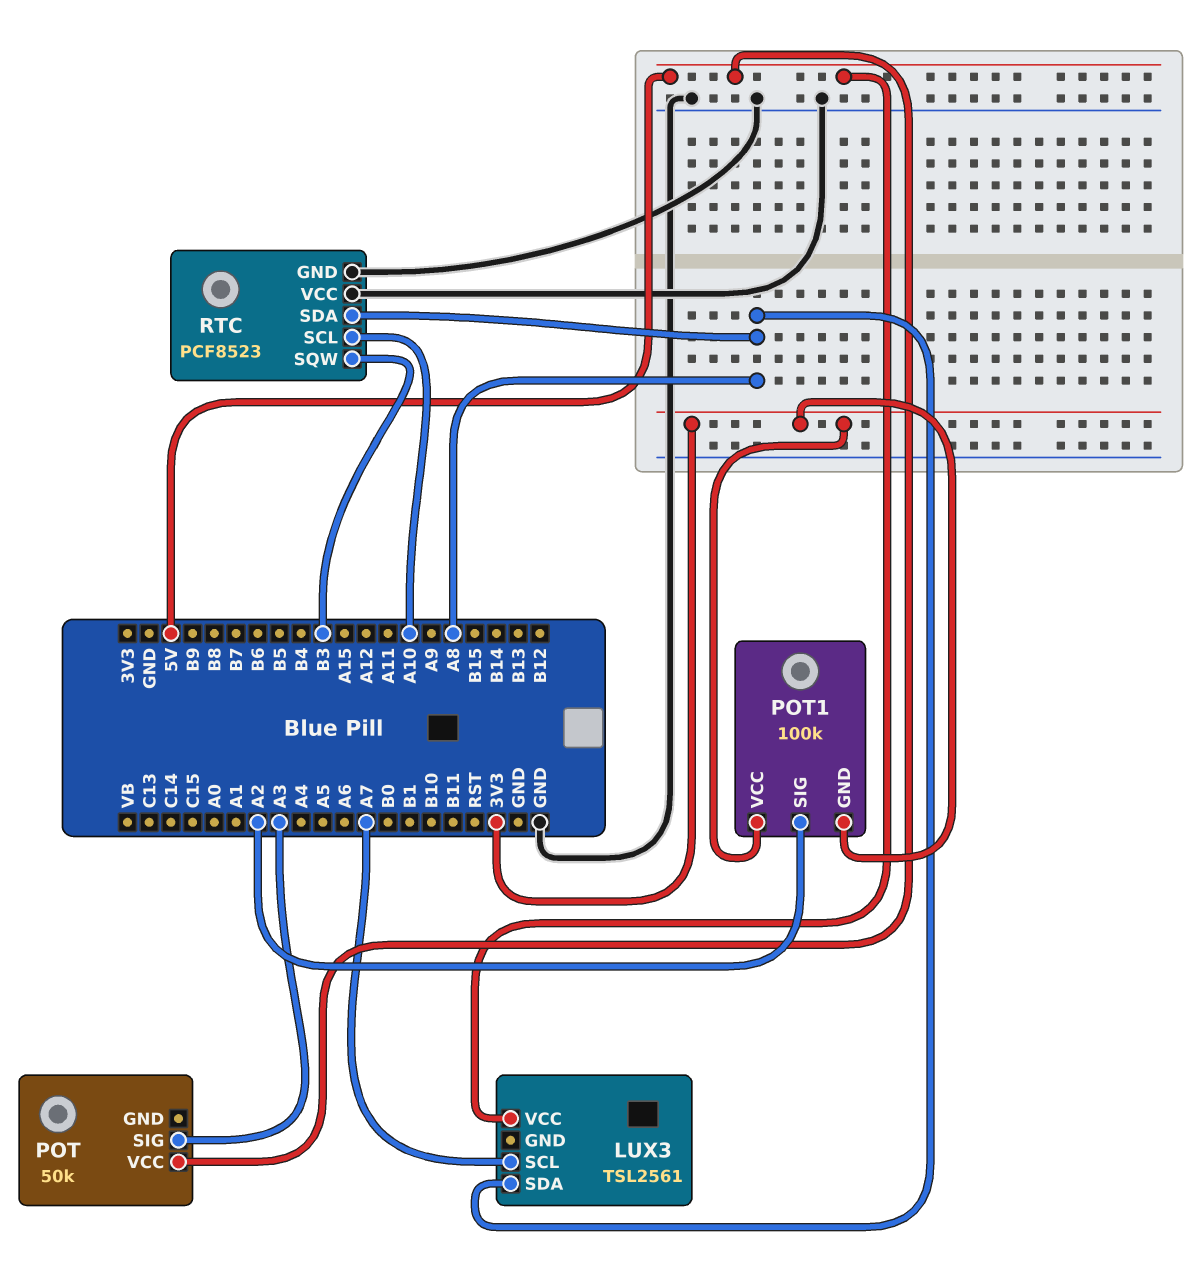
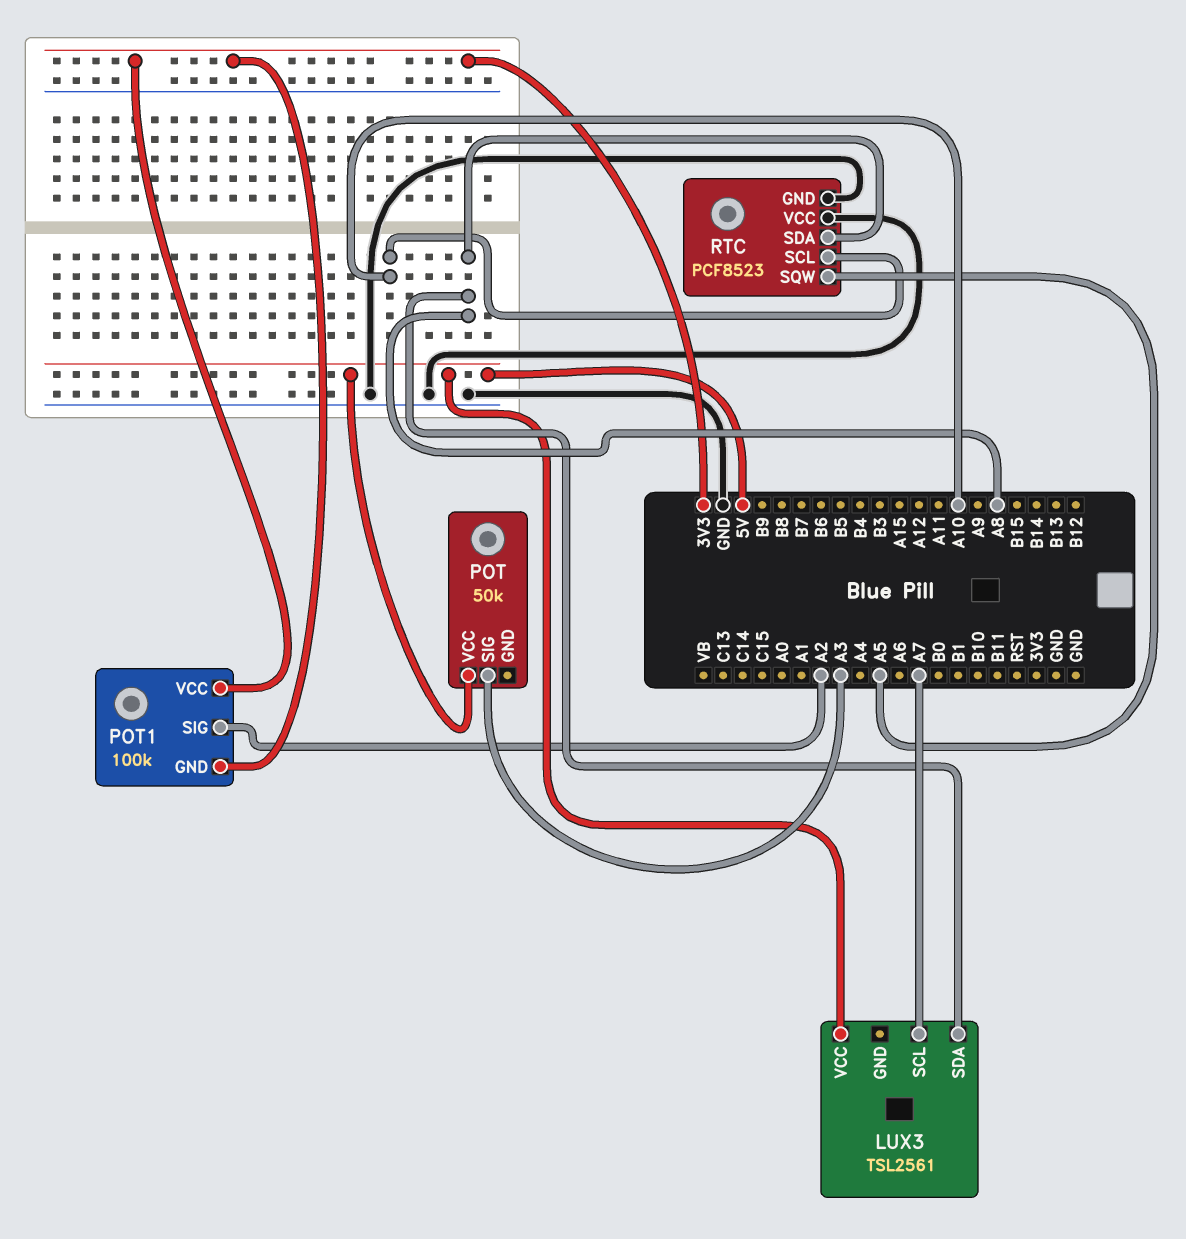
RTC pin SQW: B3 -> A5

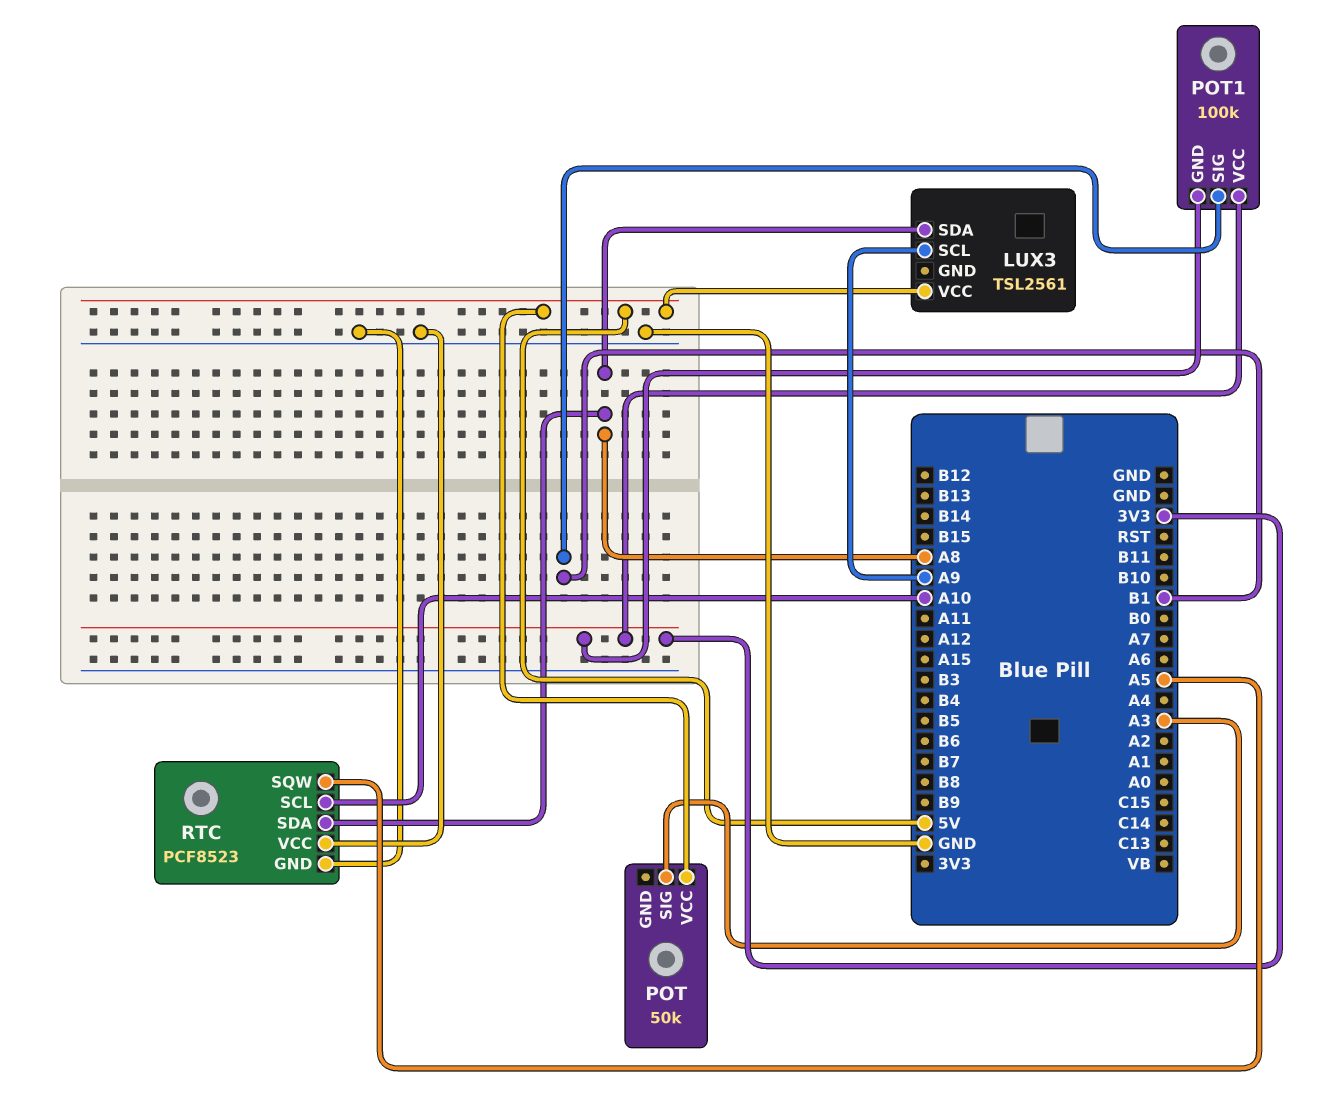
LUX3 pin SCL: A7 -> A9
POT1 pin SIG: A2 -> B1

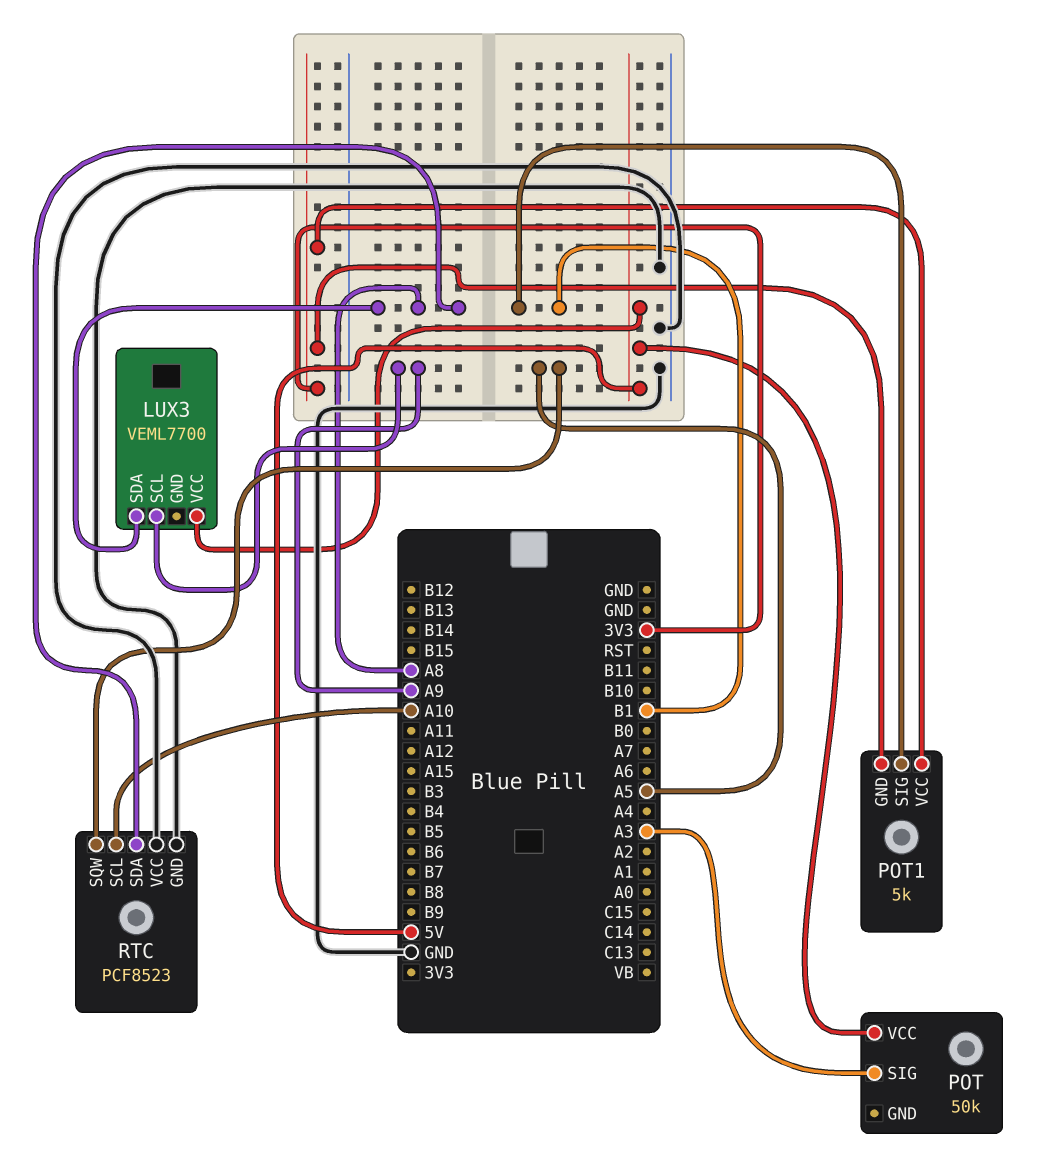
LUX3: TSL2561 -> VEML7700
POT1: 100k -> 5k

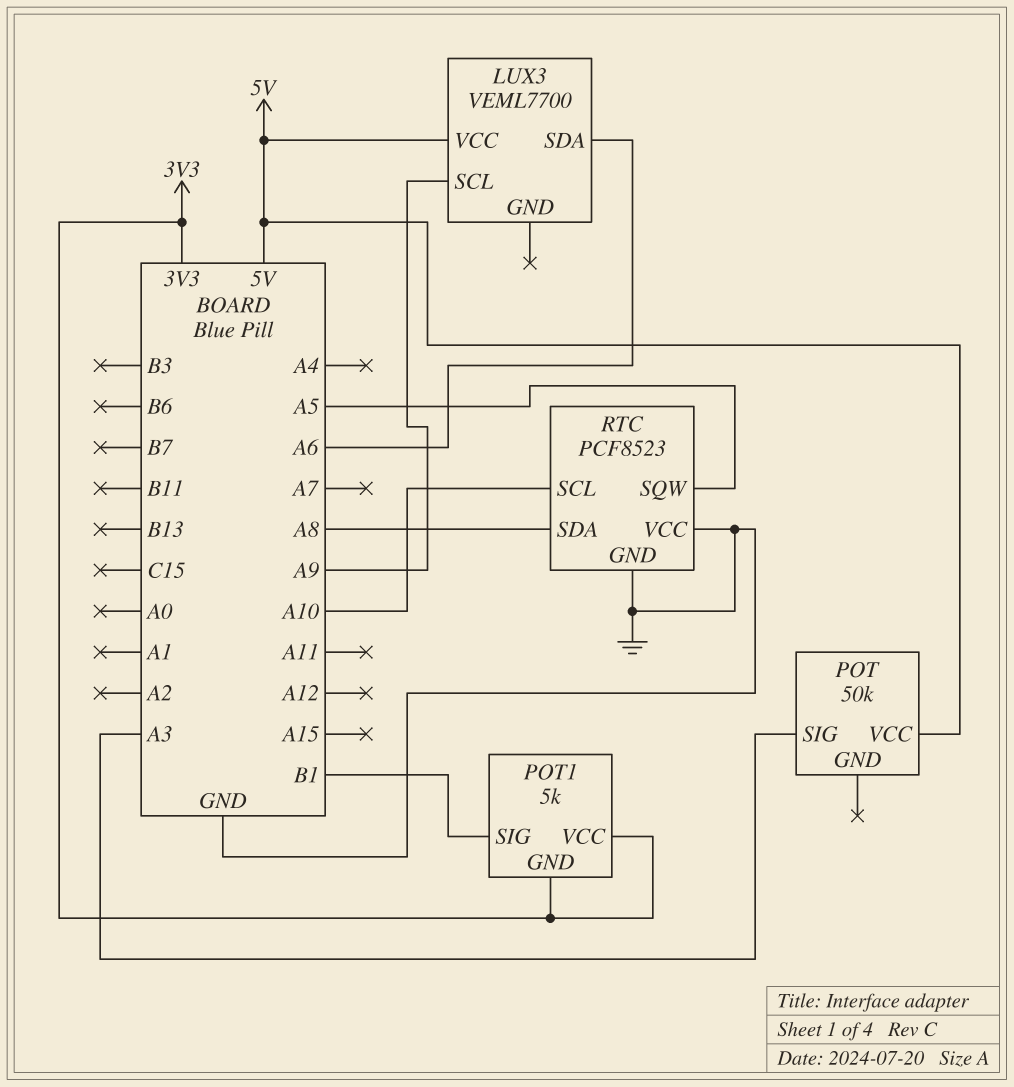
LUX3 pin SDA: A8 -> A6

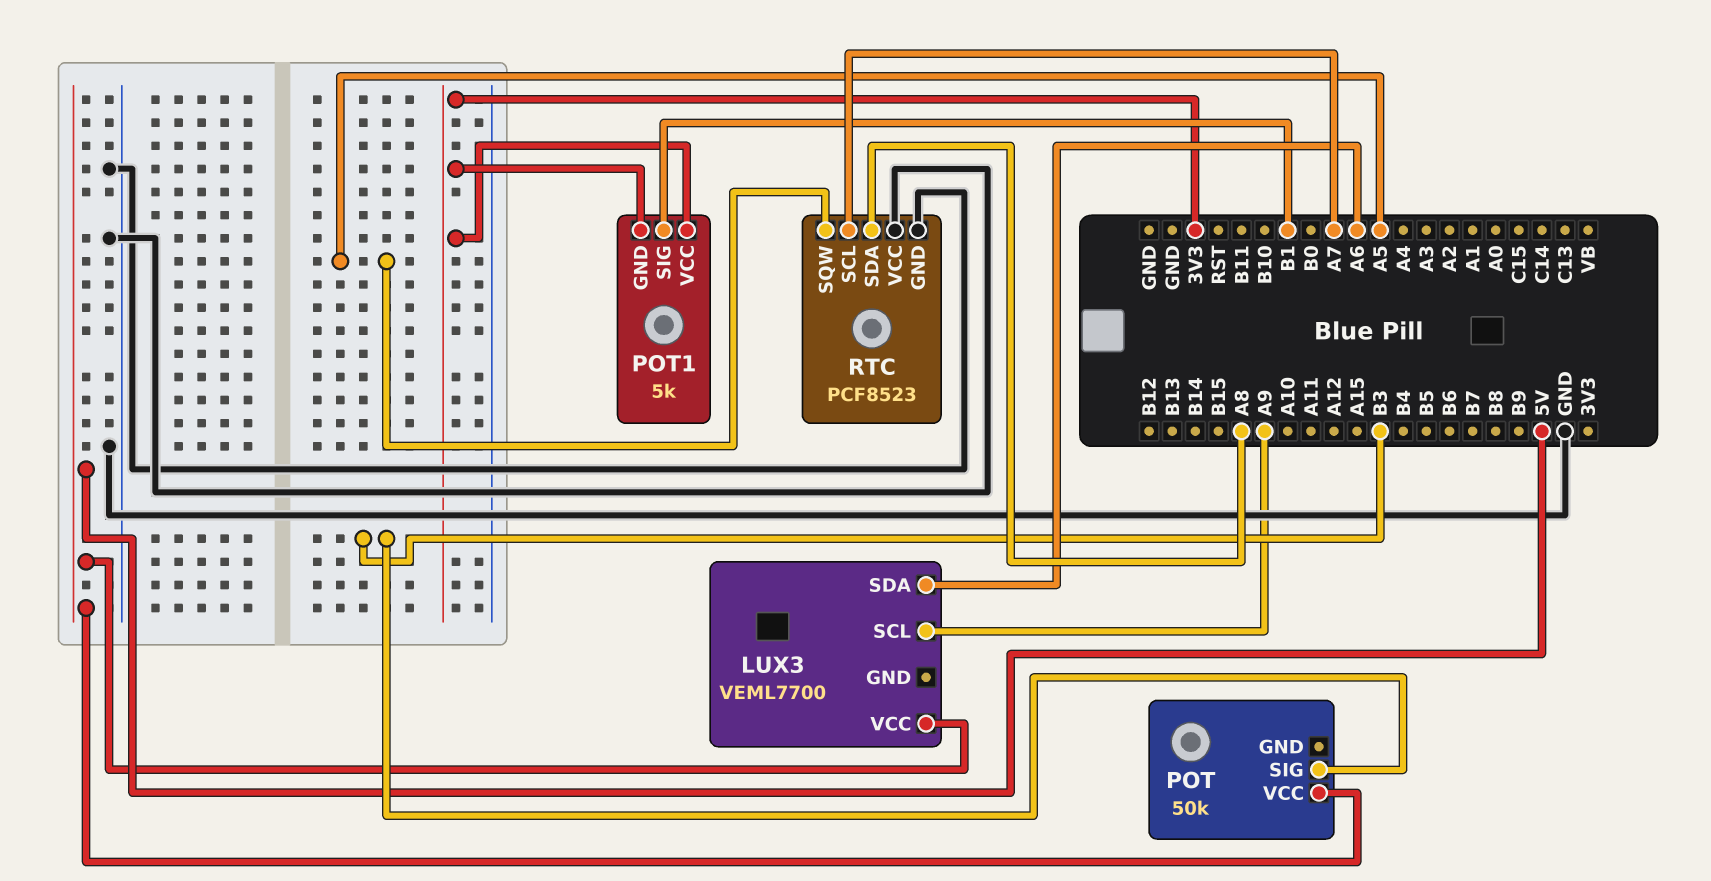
POT pin SIG: A3 -> B3
RTC pin SCL: A10 -> A7

